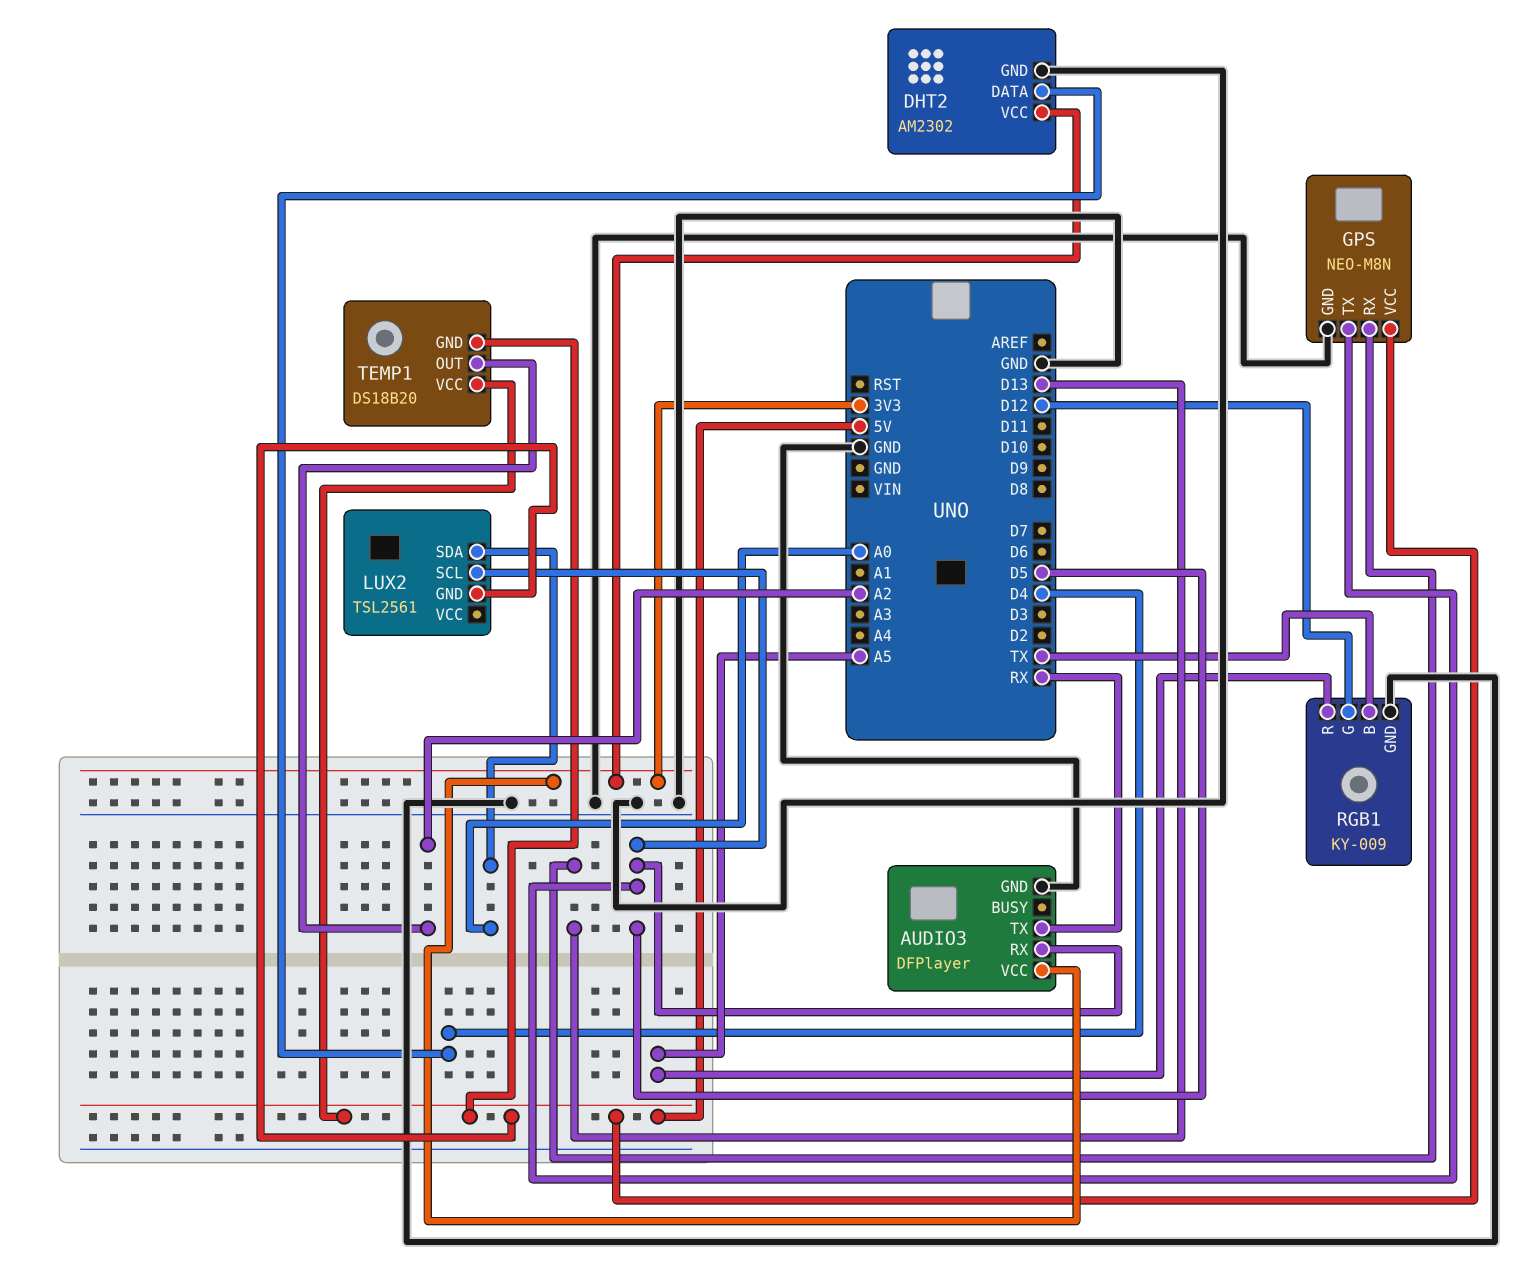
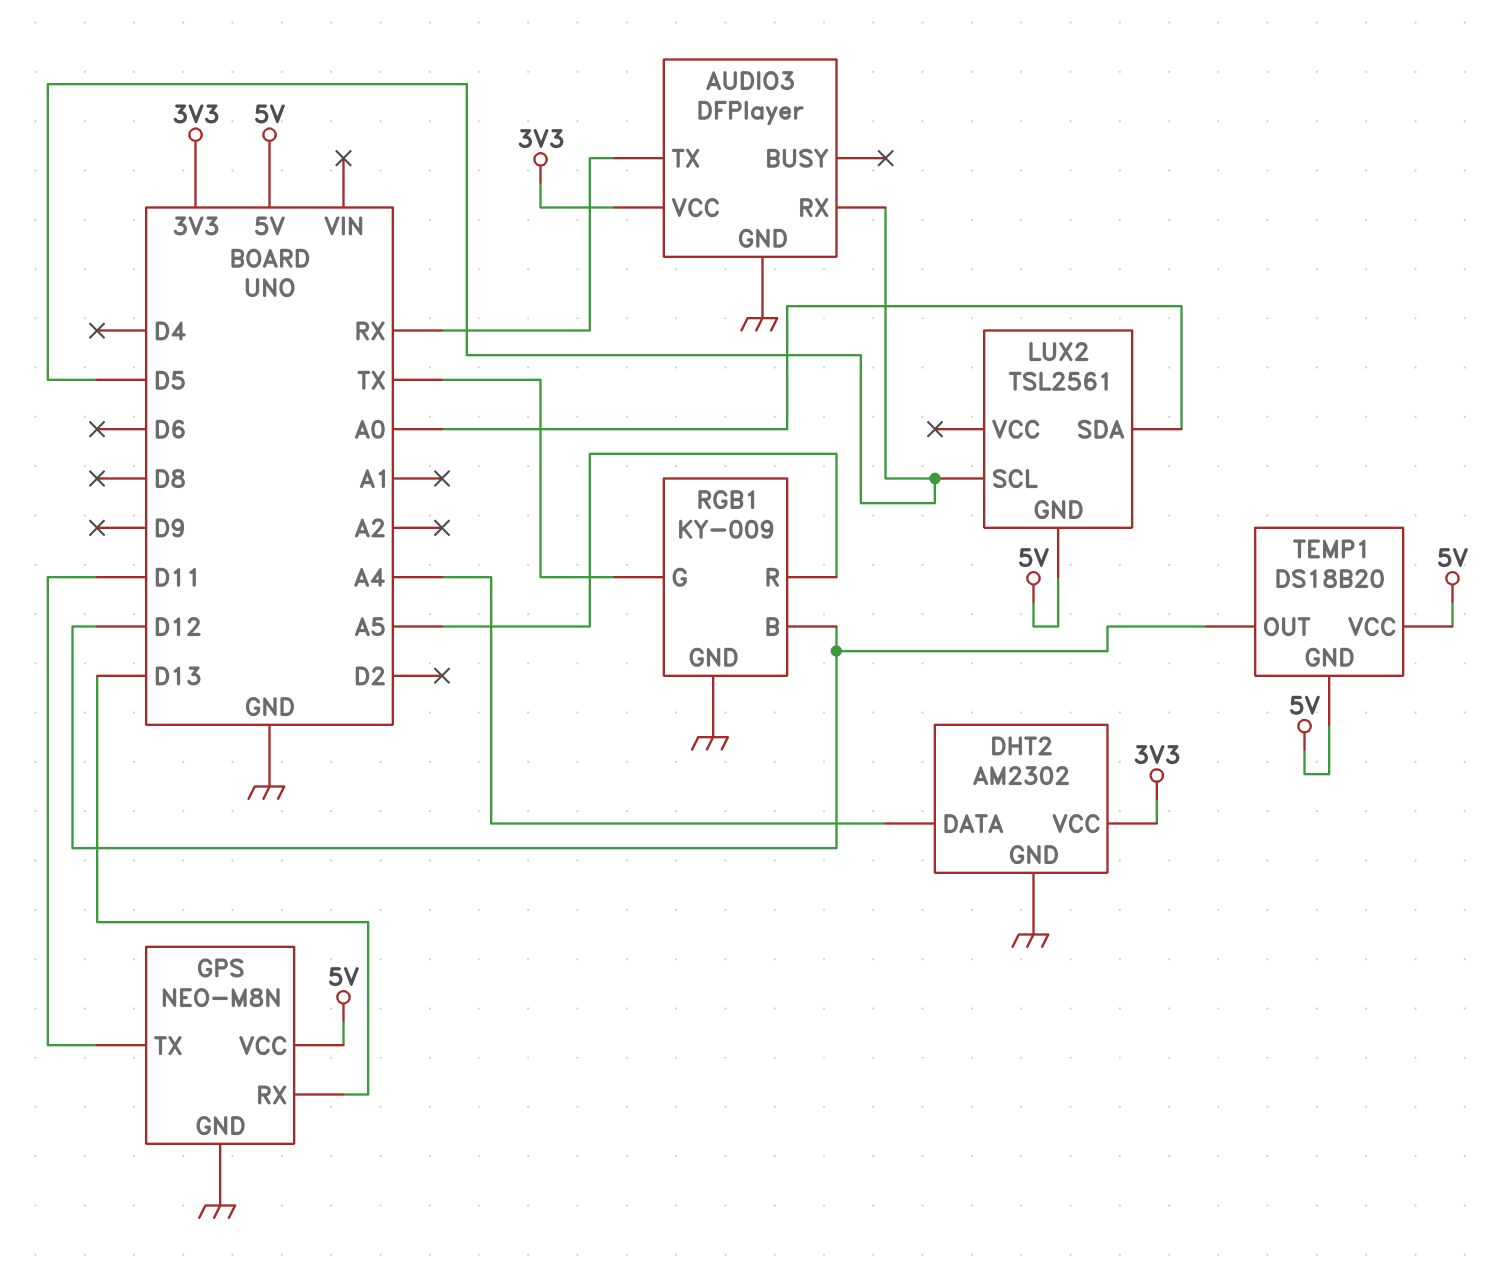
DHT2 pin DATA: D4 -> A4
GPS pin TX: D5 -> D11
RGB1 pin B: TX -> D12
RGB1 pin G: D12 -> TX
TEMP1 pin OUT: A2 -> D12

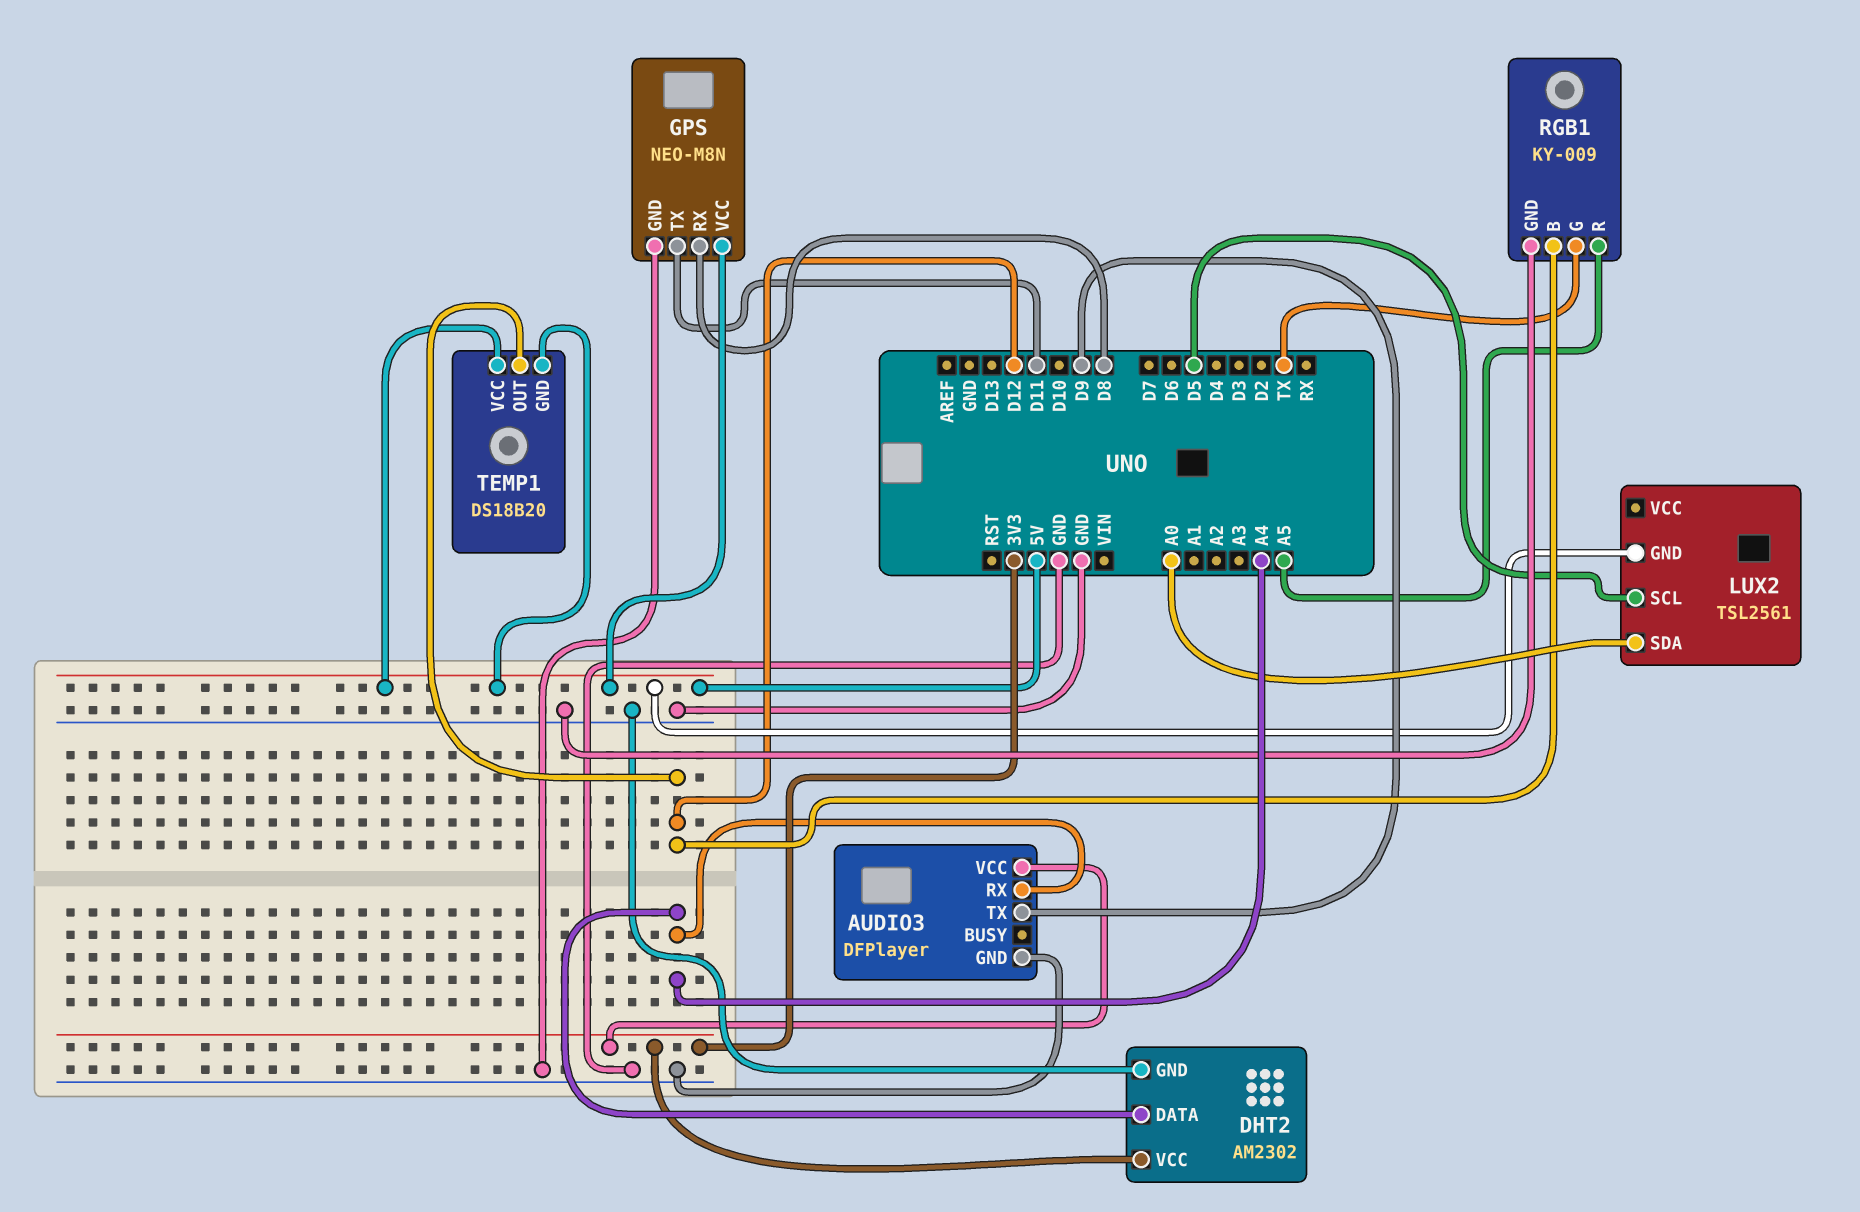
AUDIO3 pin RX: D5 -> A4
AUDIO3 pin TX: RX -> D9
GPS pin RX: D13 -> D8

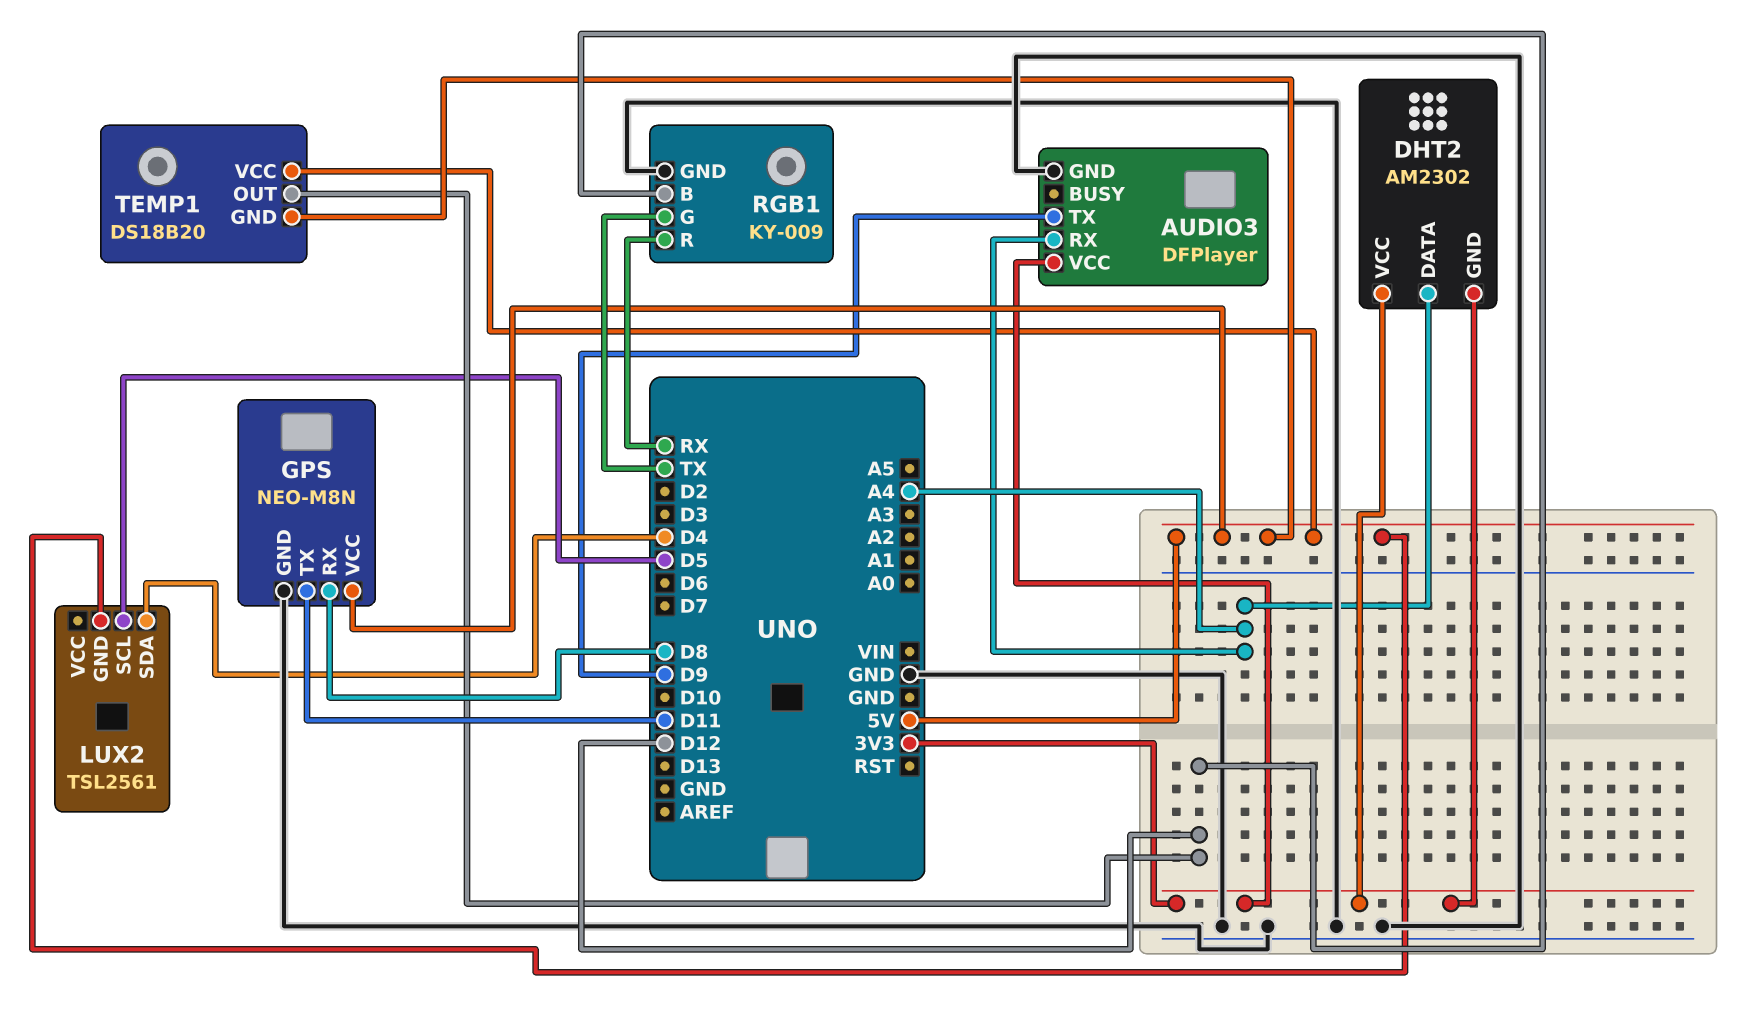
DHT2 pin GND: GND -> 3V3
LUX2 pin SDA: A0 -> D4
RGB1 pin R: A5 -> RX

